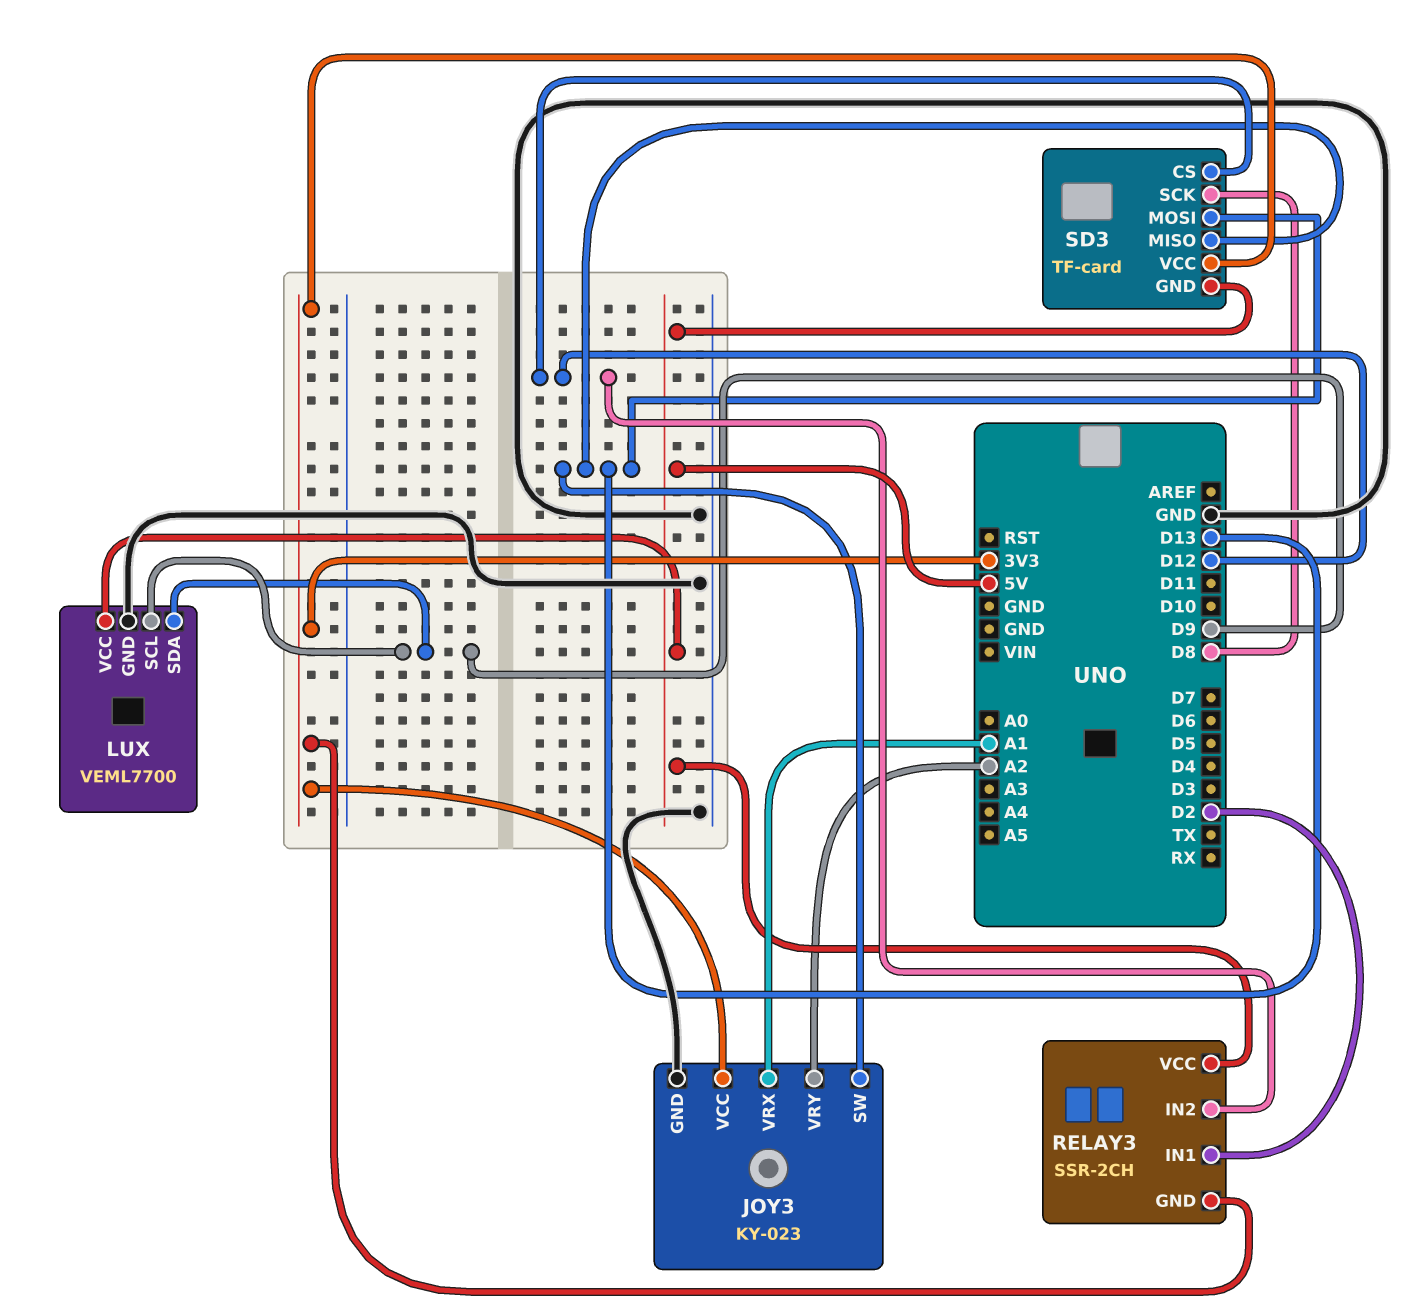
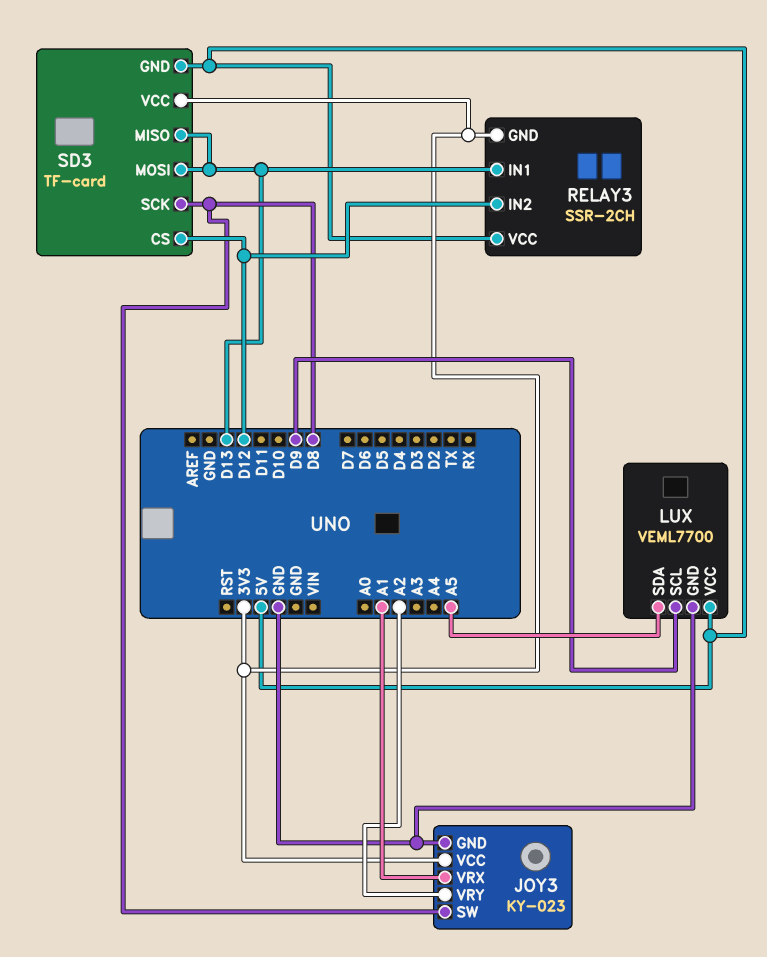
JOY3 pin SW: D13 -> D8
LUX pin SDA: D9 -> A5
RELAY3 pin IN1: D2 -> D13

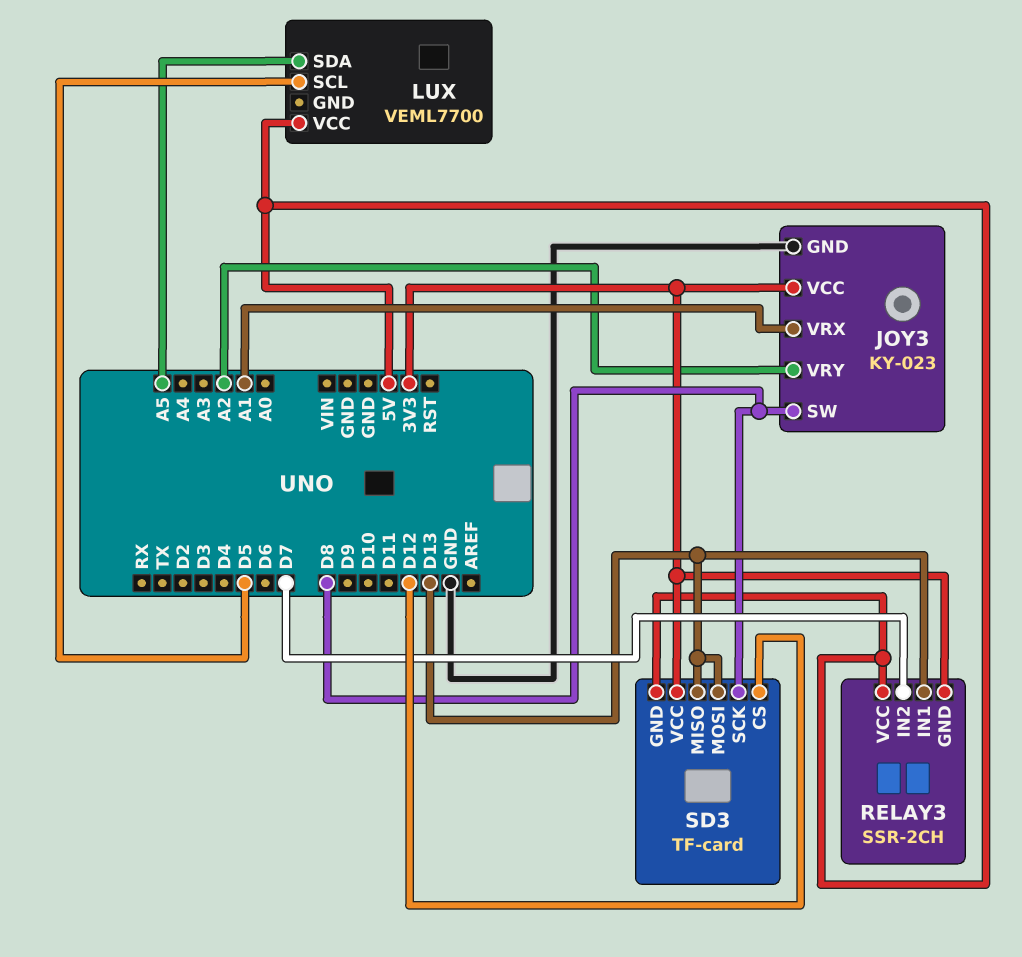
LUX pin GND: GND -> none
LUX pin SCL: D9 -> D5
RELAY3 pin IN2: D12 -> D7

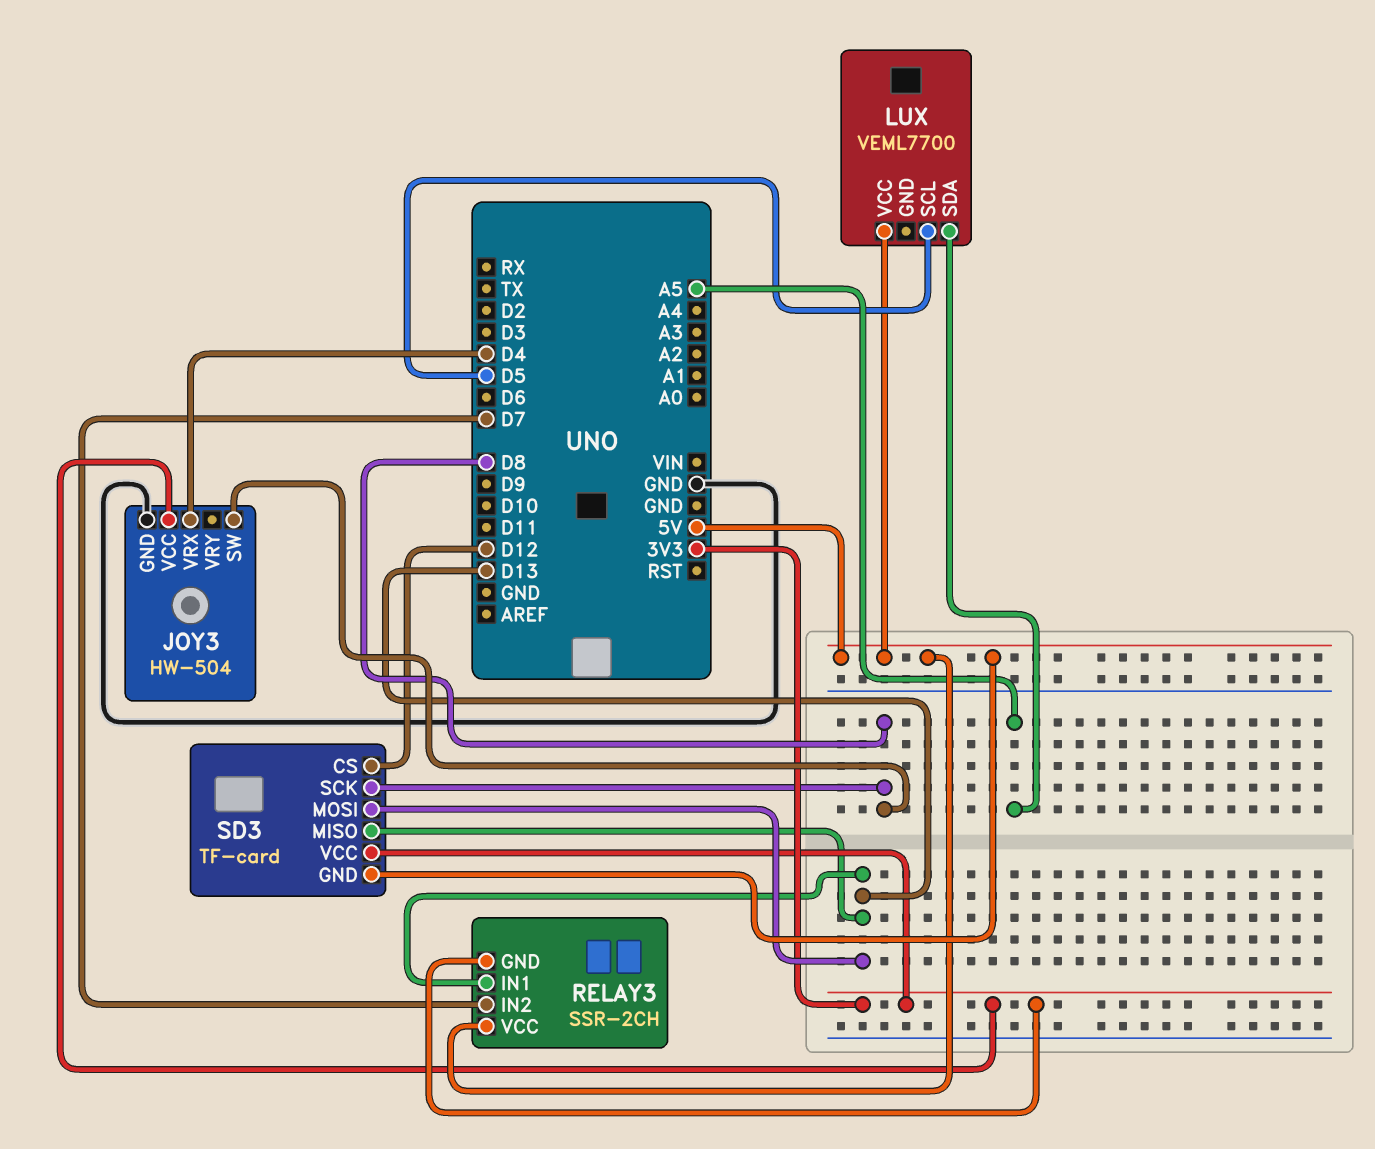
JOY3: KY-023 -> HW-504
JOY3 pin VRX: A1 -> D4
JOY3 pin VRY: A2 -> none

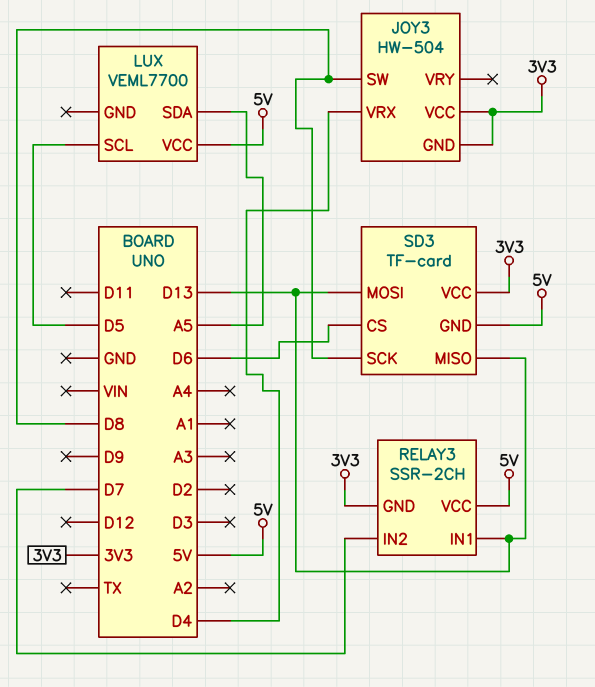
JOY3 pin GND: GND -> 3V3
SD3 pin CS: D12 -> D6

